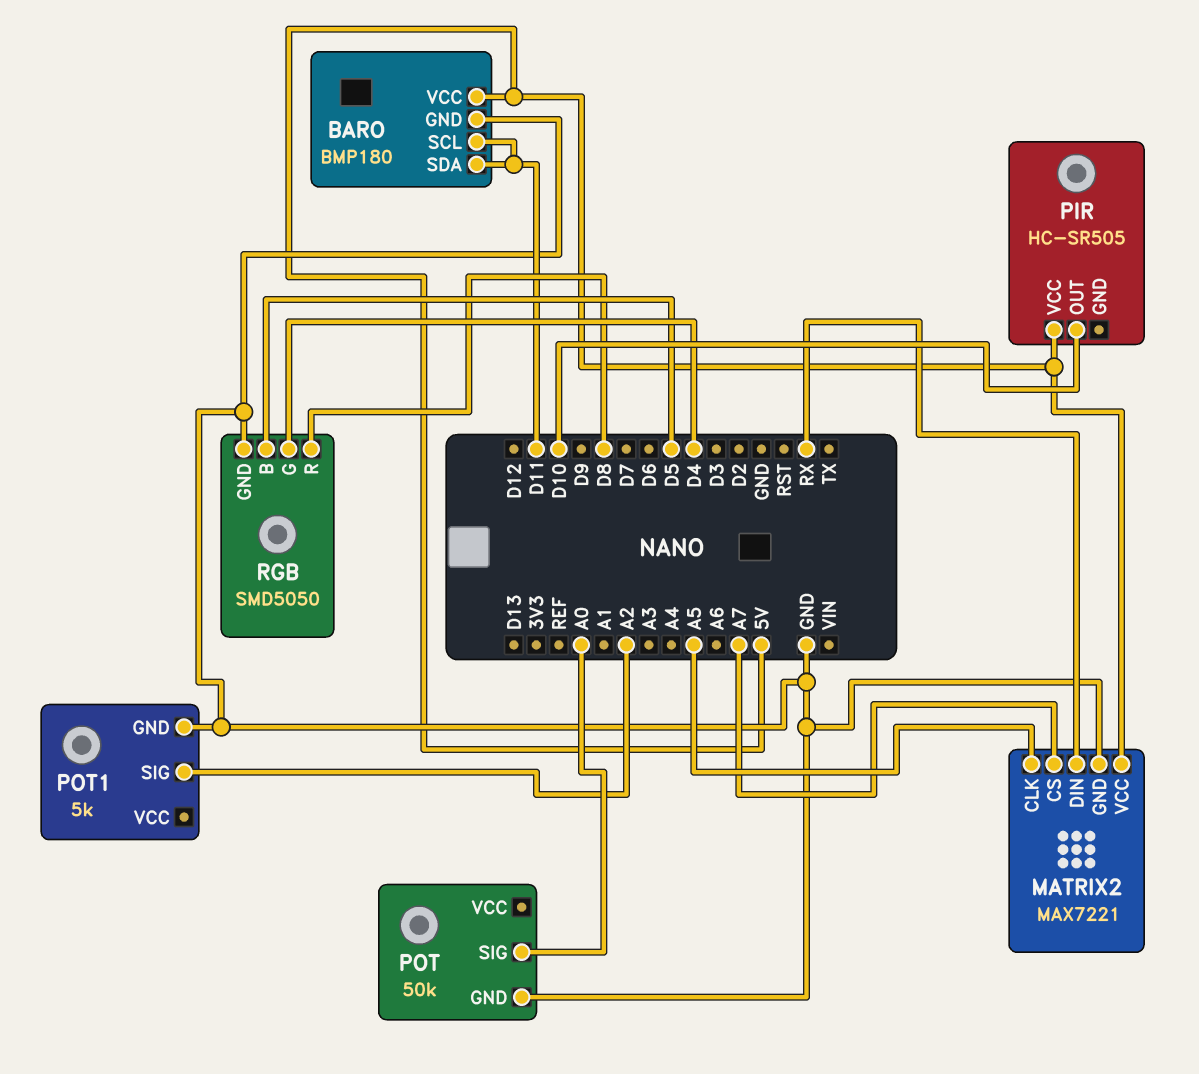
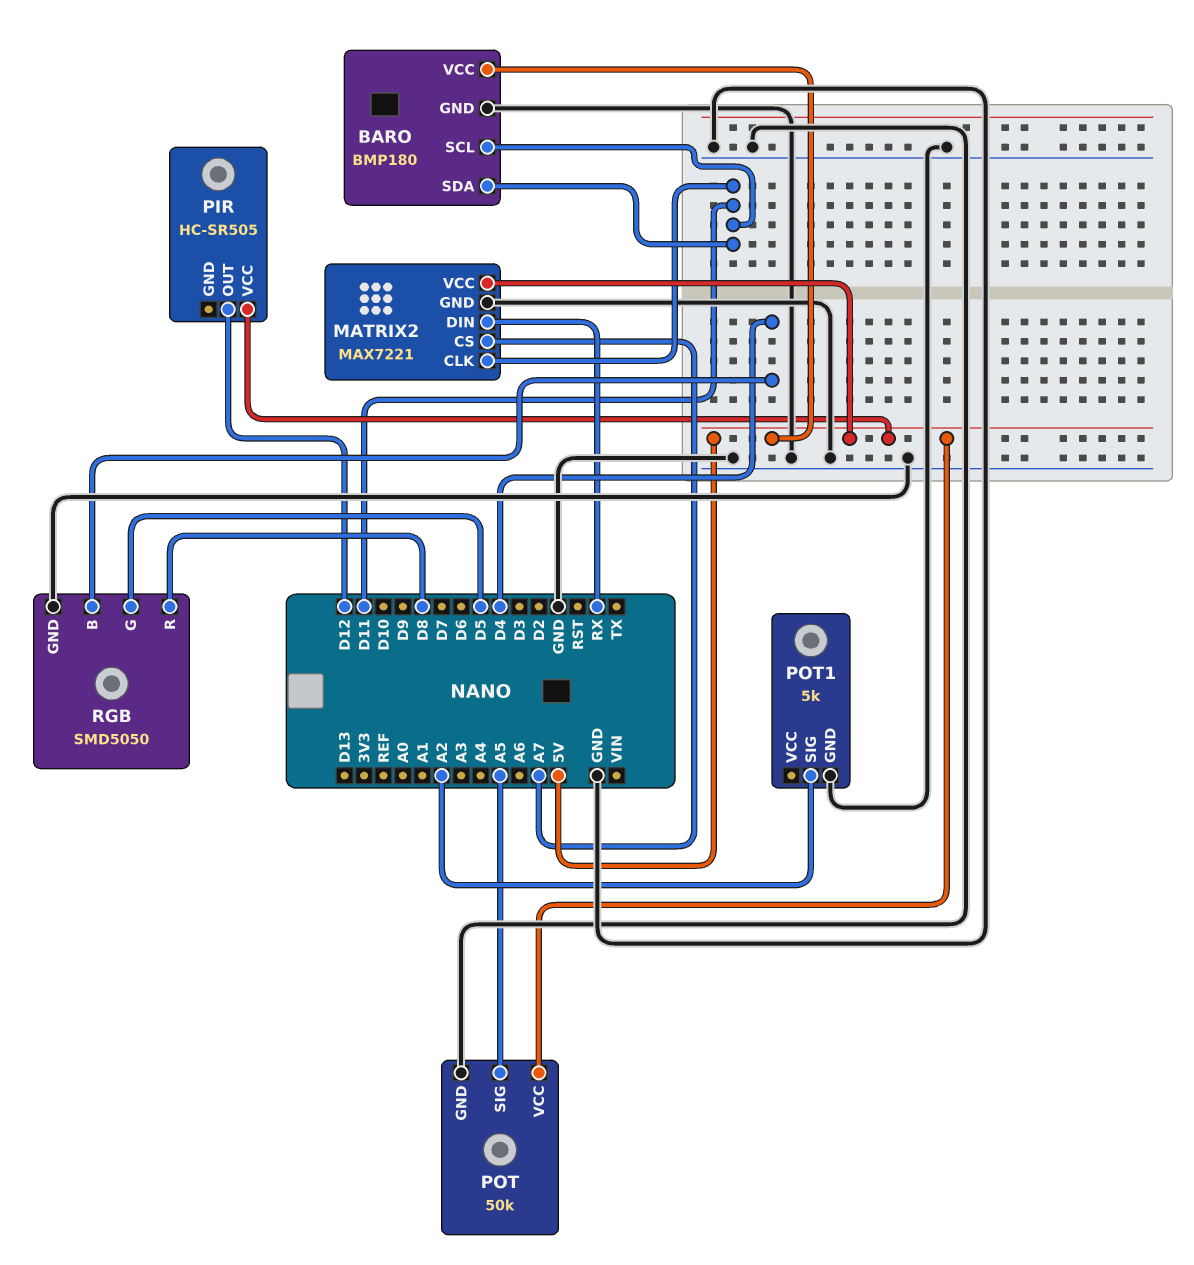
MATRIX2 pin CLK: A5 -> D11
PIR pin OUT: D10 -> D12
POT pin SIG: A0 -> A5
POT pin VCC: none -> 5V
RGB pin B: D5 -> D4
RGB pin G: D4 -> D5

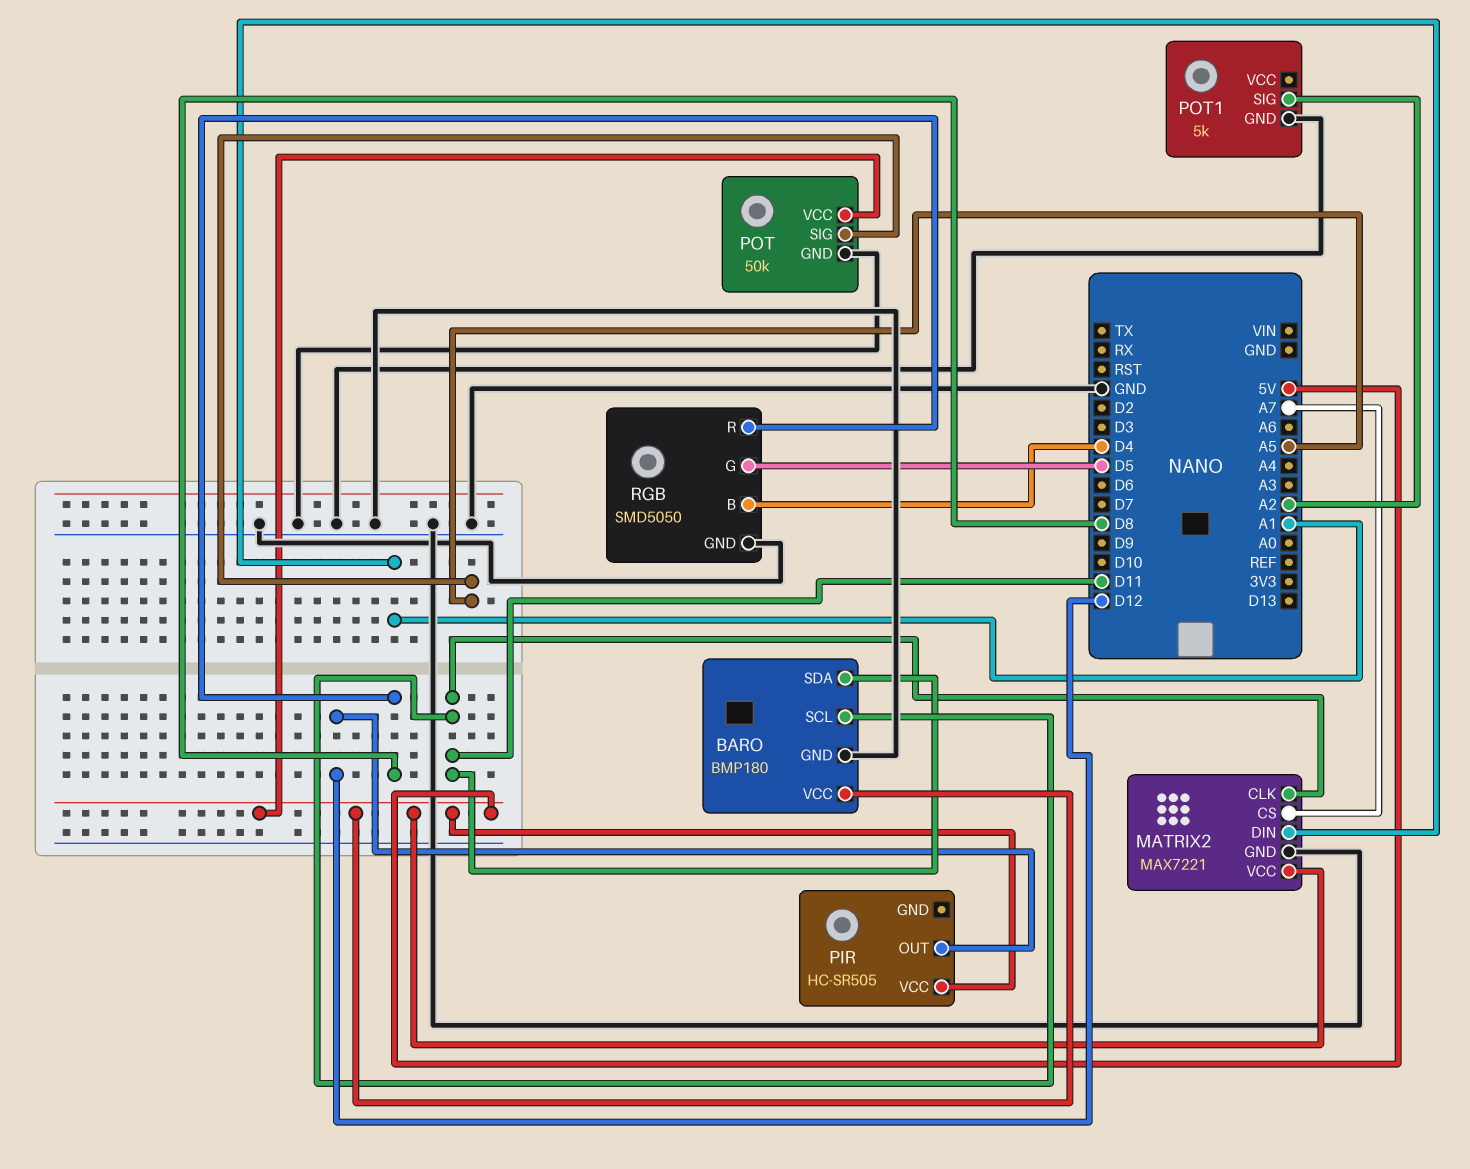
MATRIX2 pin DIN: RX -> A1

